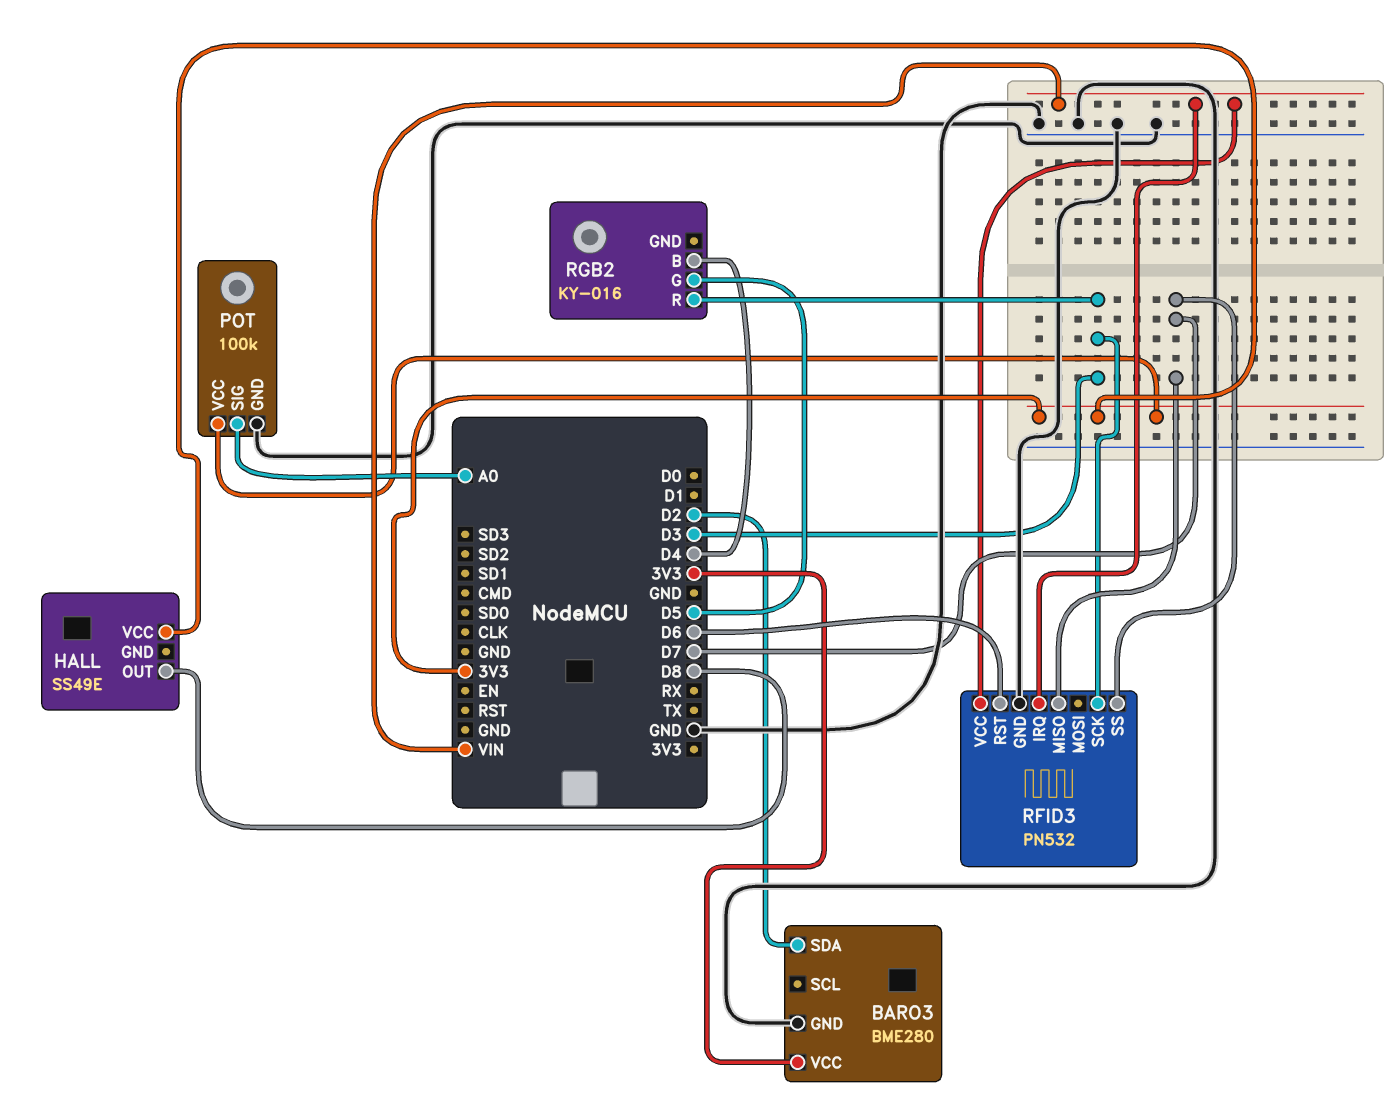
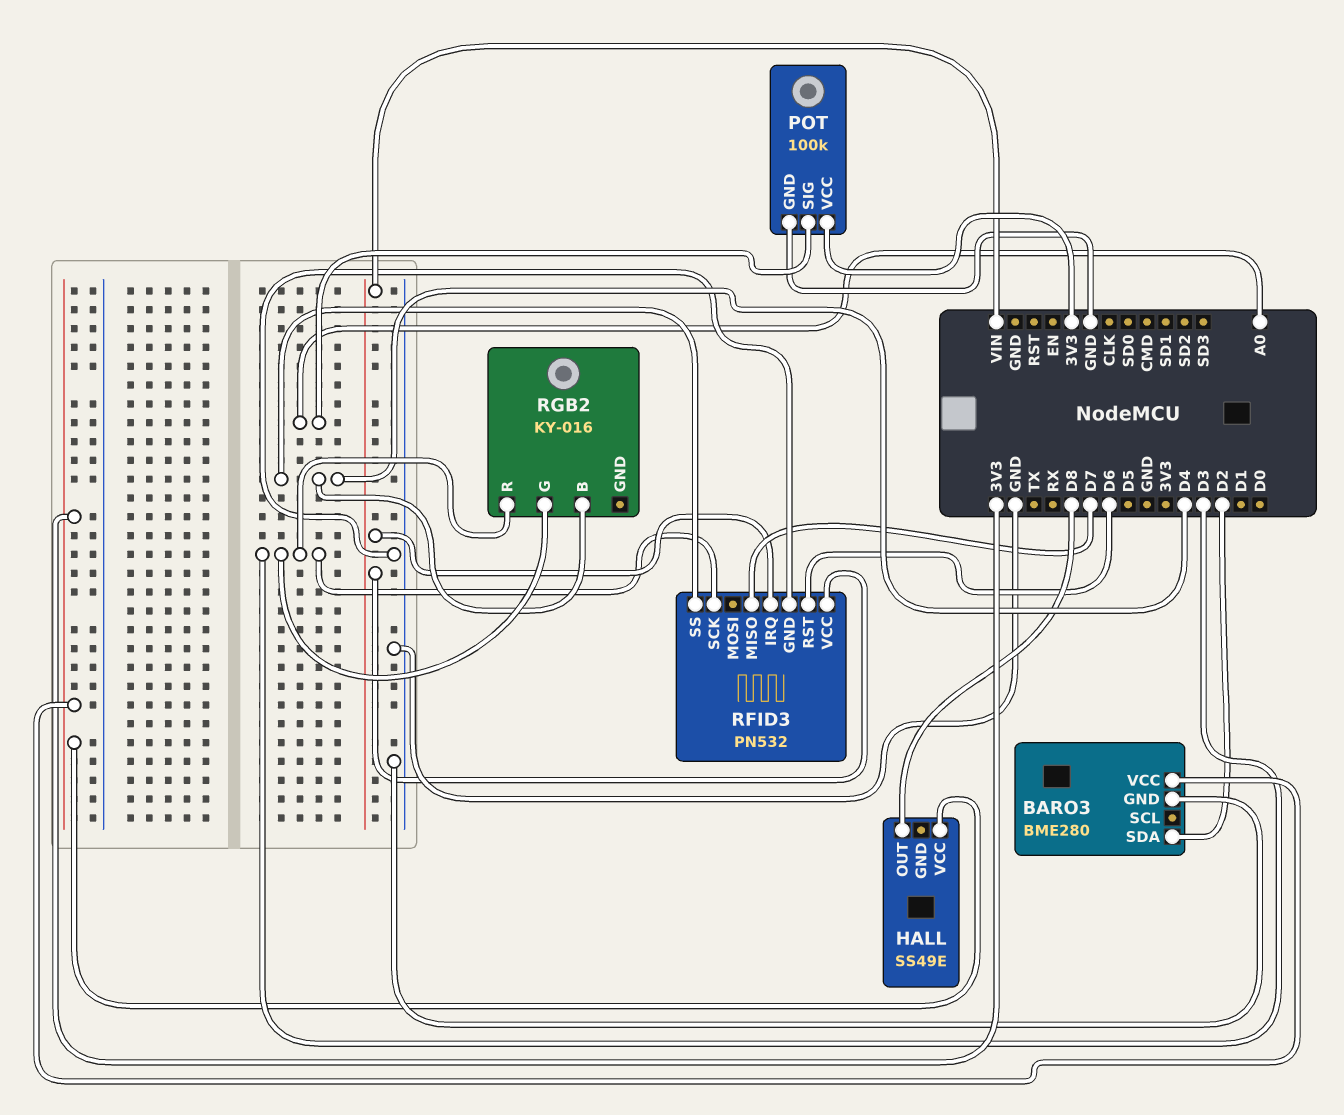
RFID3 pin SS: D7 -> D4
RGB2 pin G: D5 -> D3

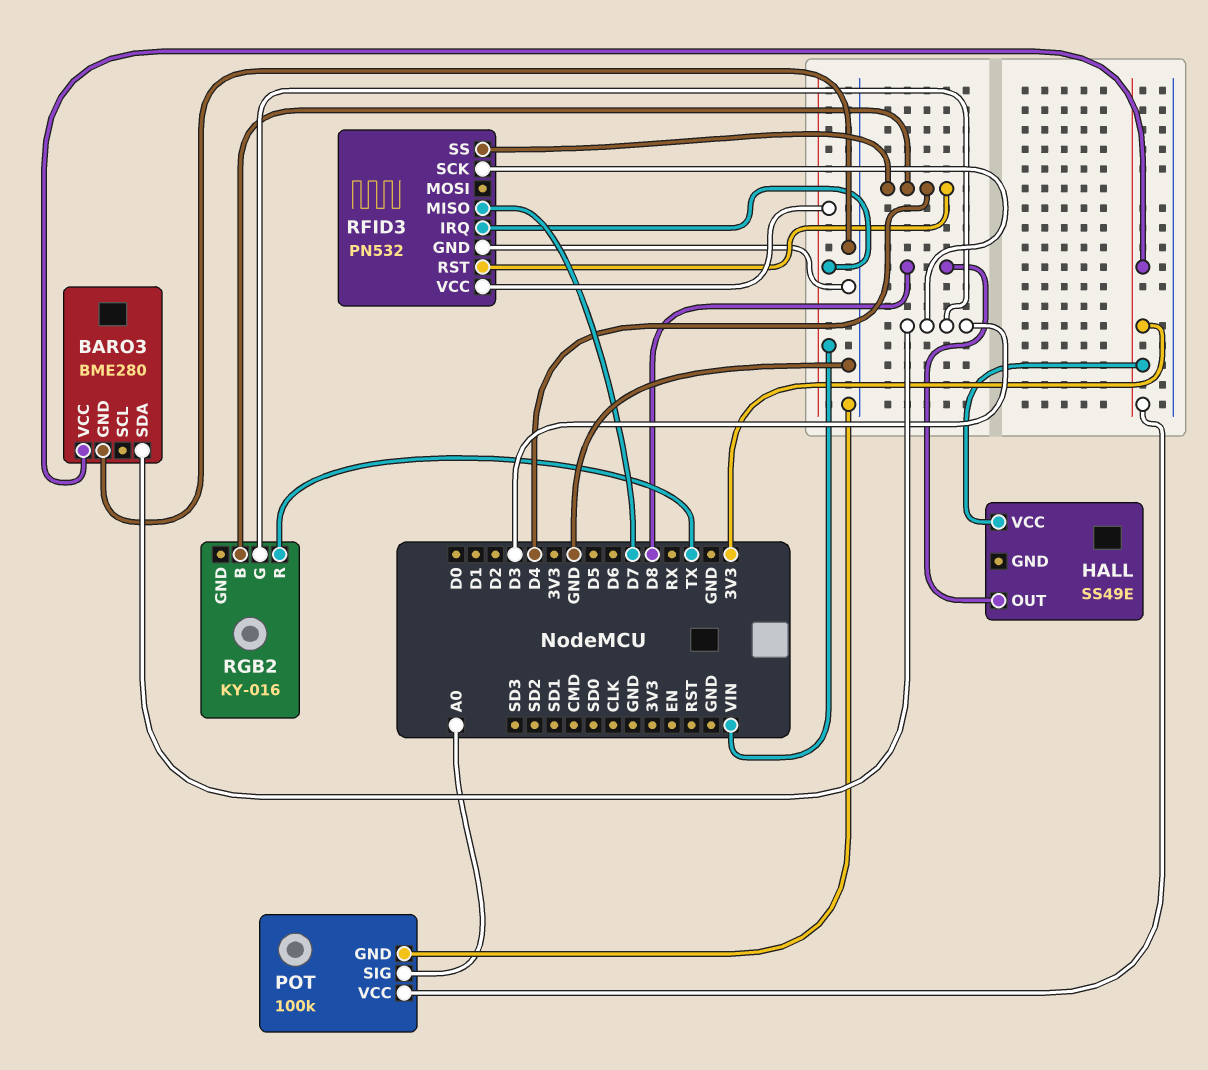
BARO3 pin SDA: D2 -> D3
RFID3 pin RST: D6 -> D4
RGB2 pin R: D3 -> TX

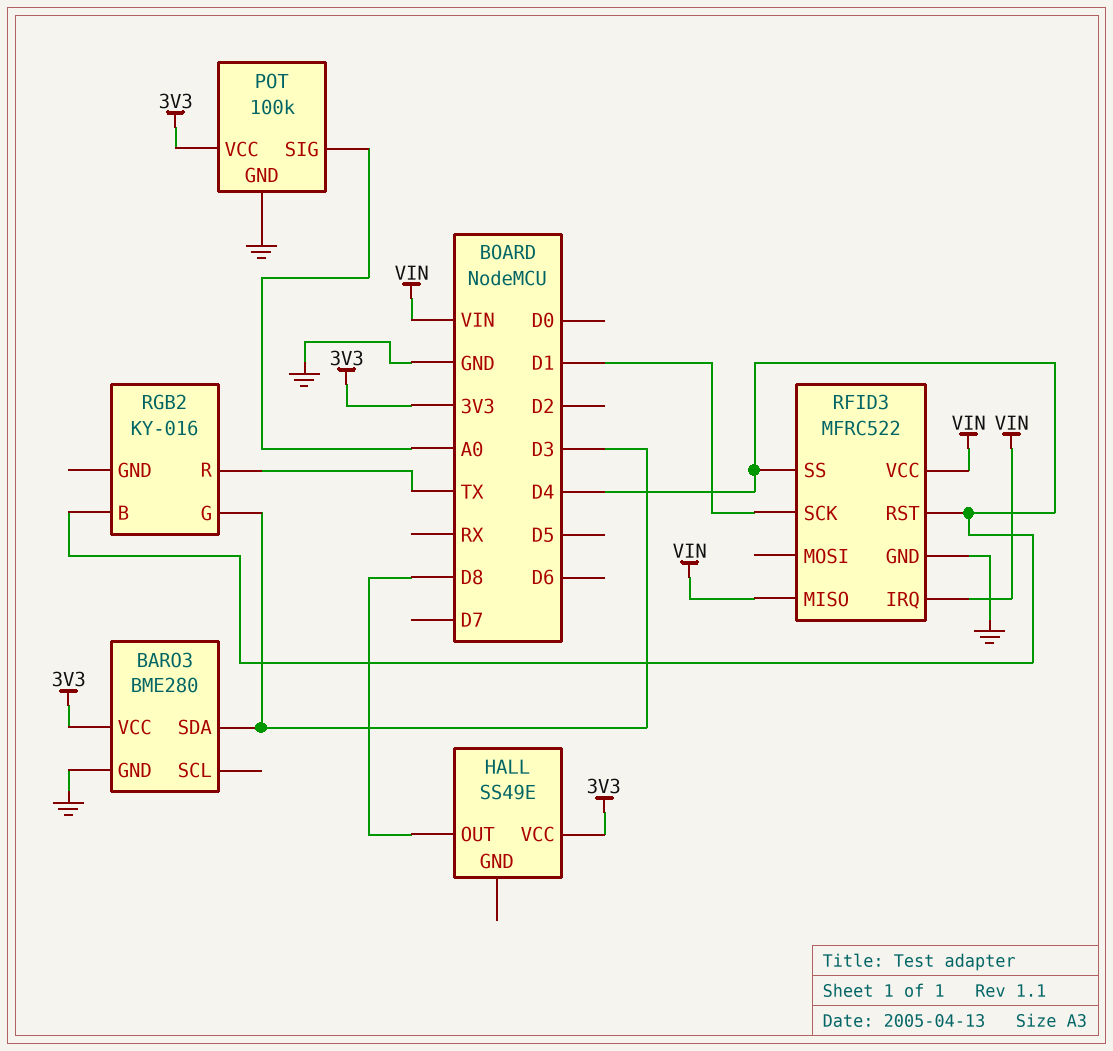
RFID3: PN532 -> MFRC522
RFID3 pin MISO: D7 -> VIN
RFID3 pin SCK: D3 -> D1

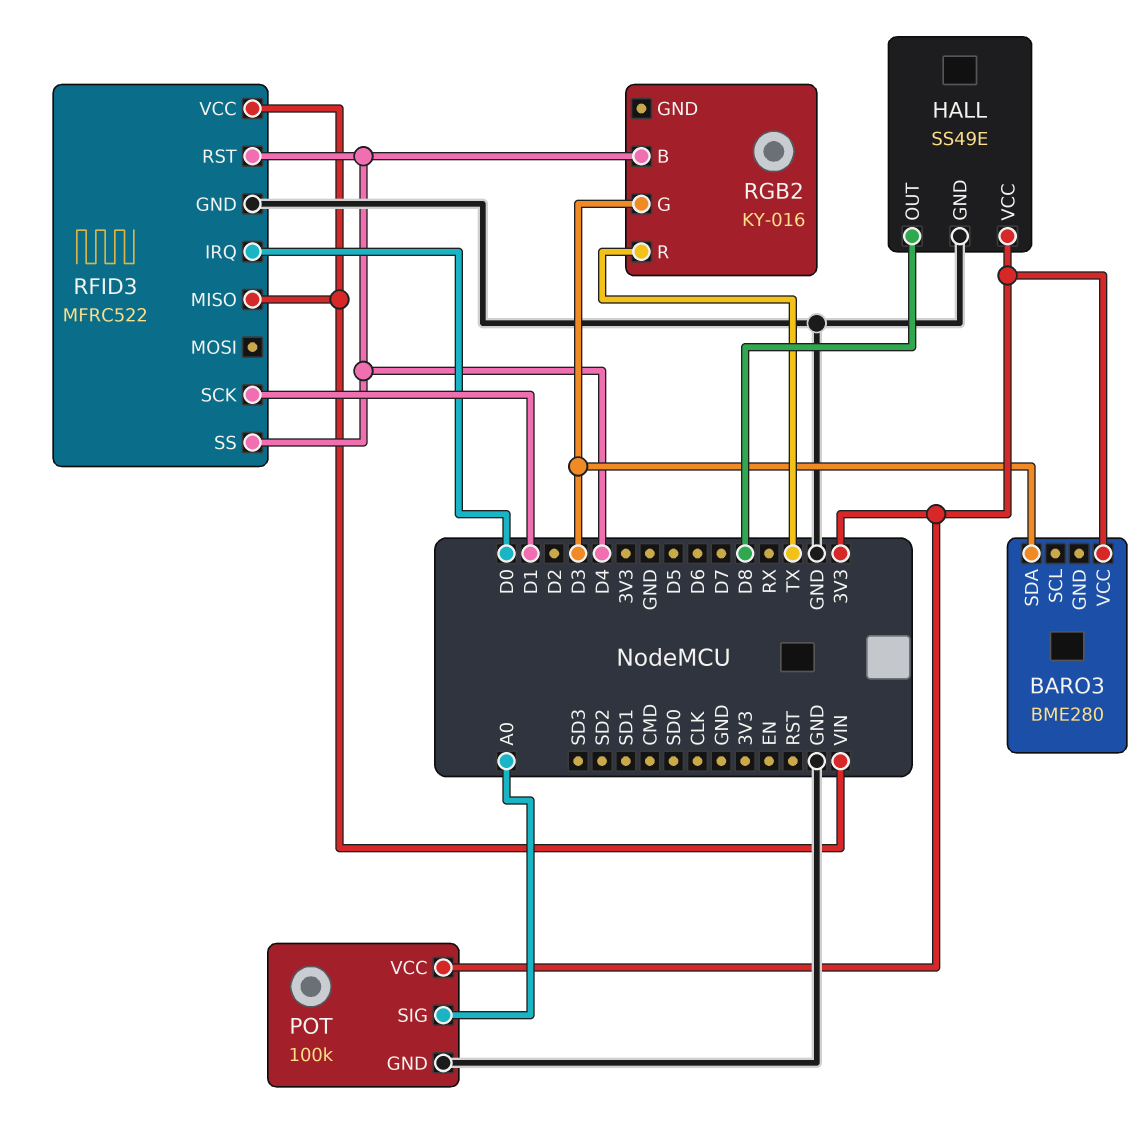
BARO3 pin GND: GND -> none
HALL pin GND: none -> GND
RFID3 pin IRQ: VIN -> D0

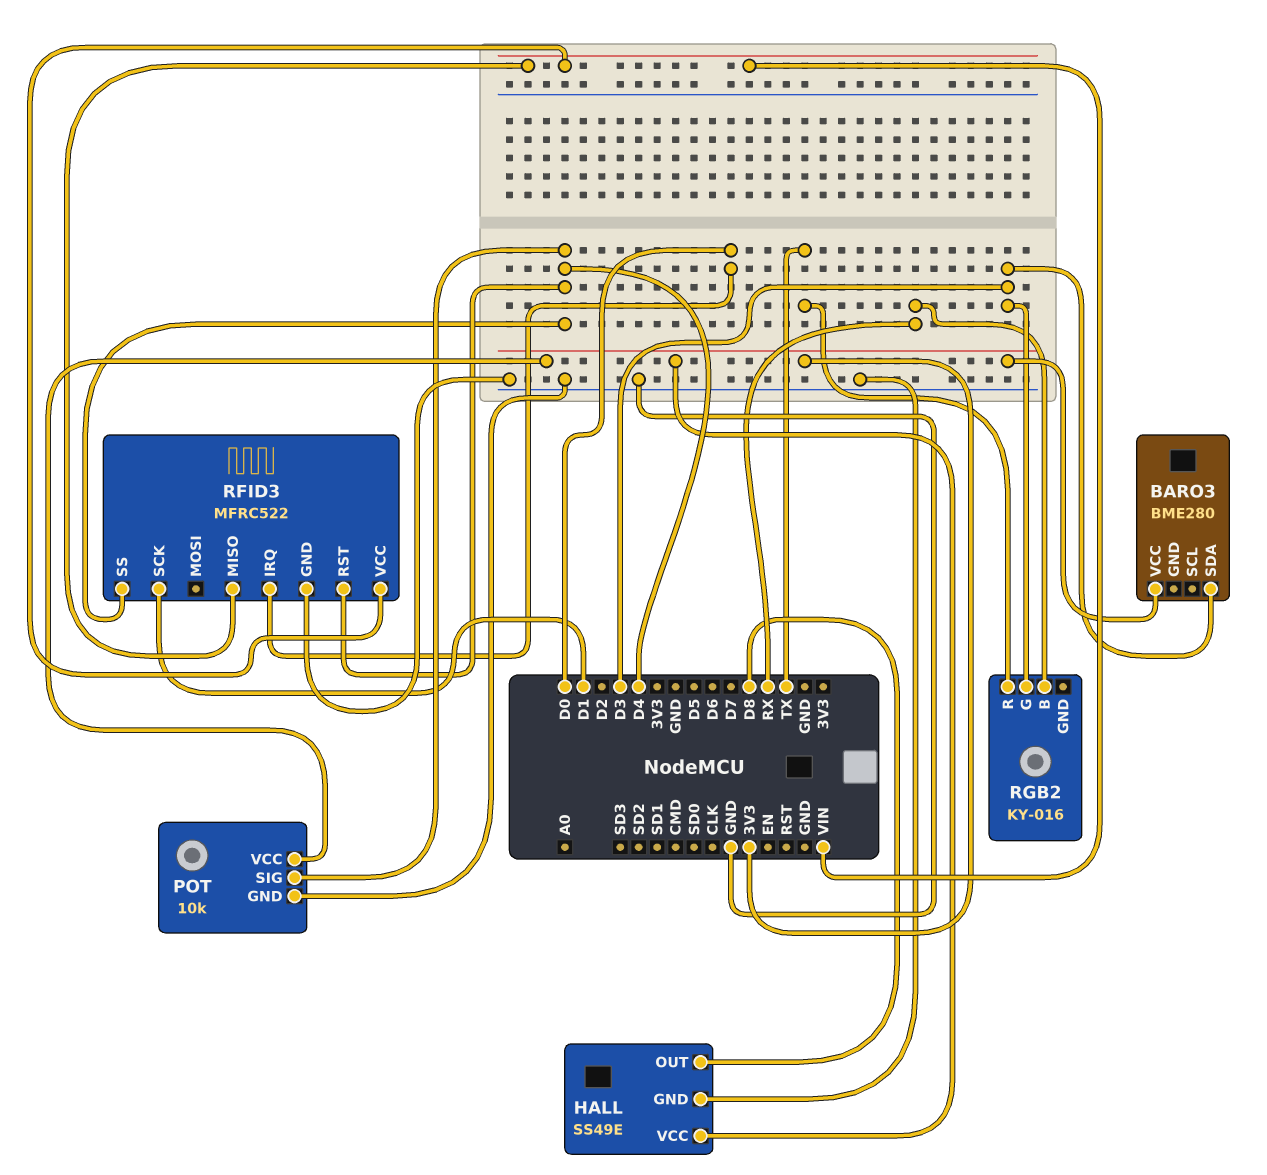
POT: 100k -> 10k
POT pin SIG: A0 -> D4
RGB2 pin B: D4 -> RX

